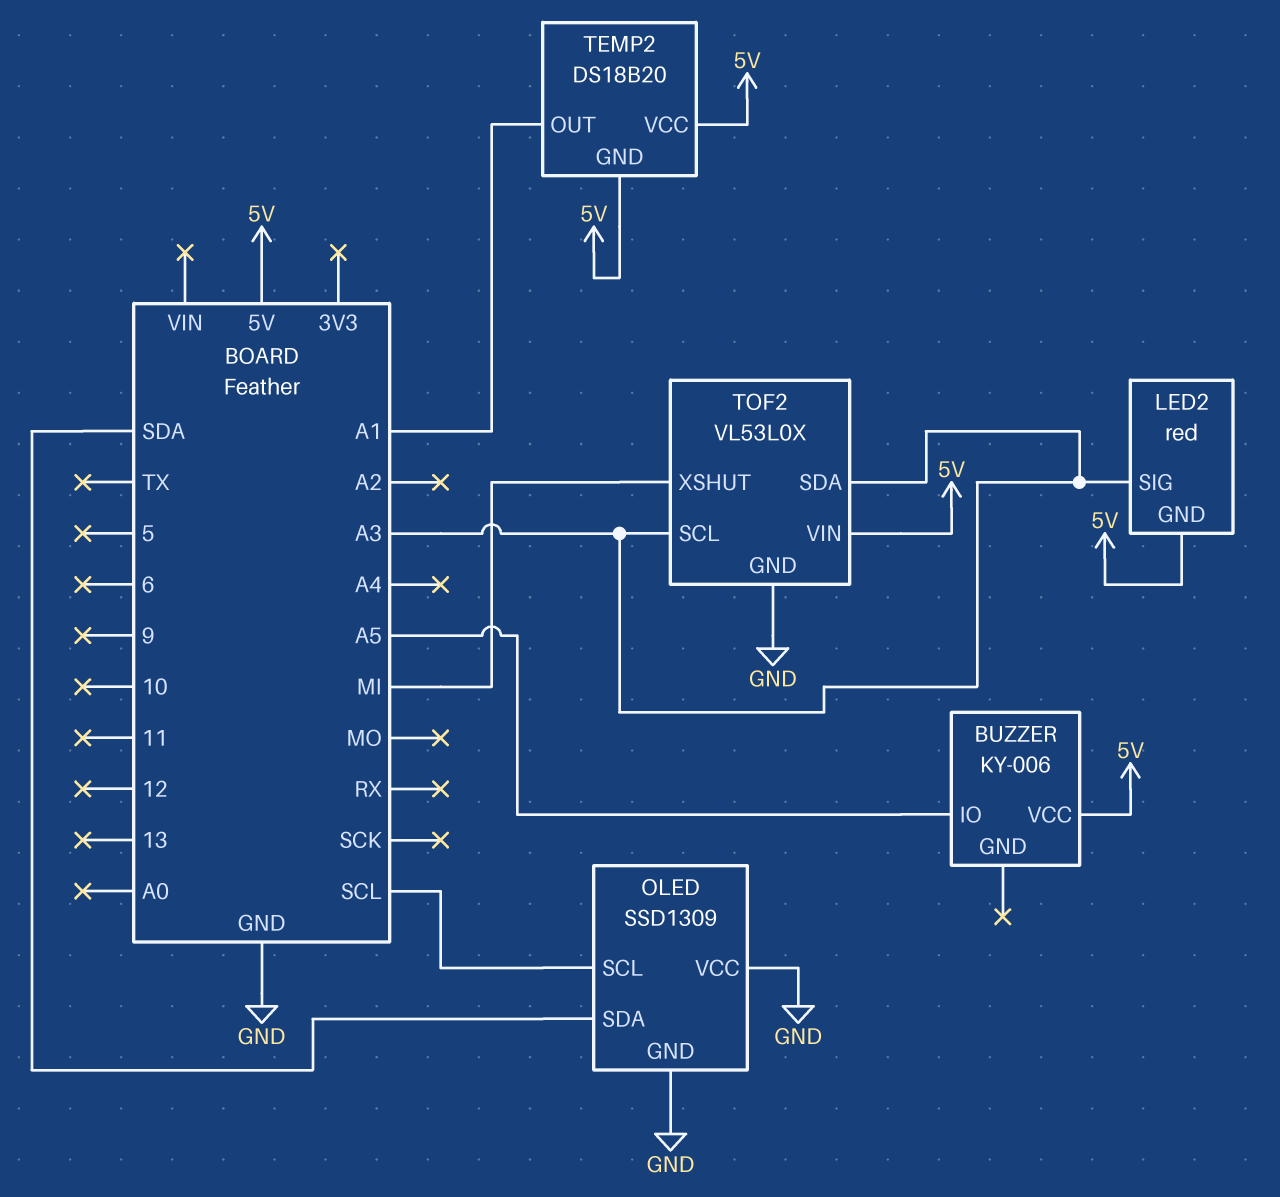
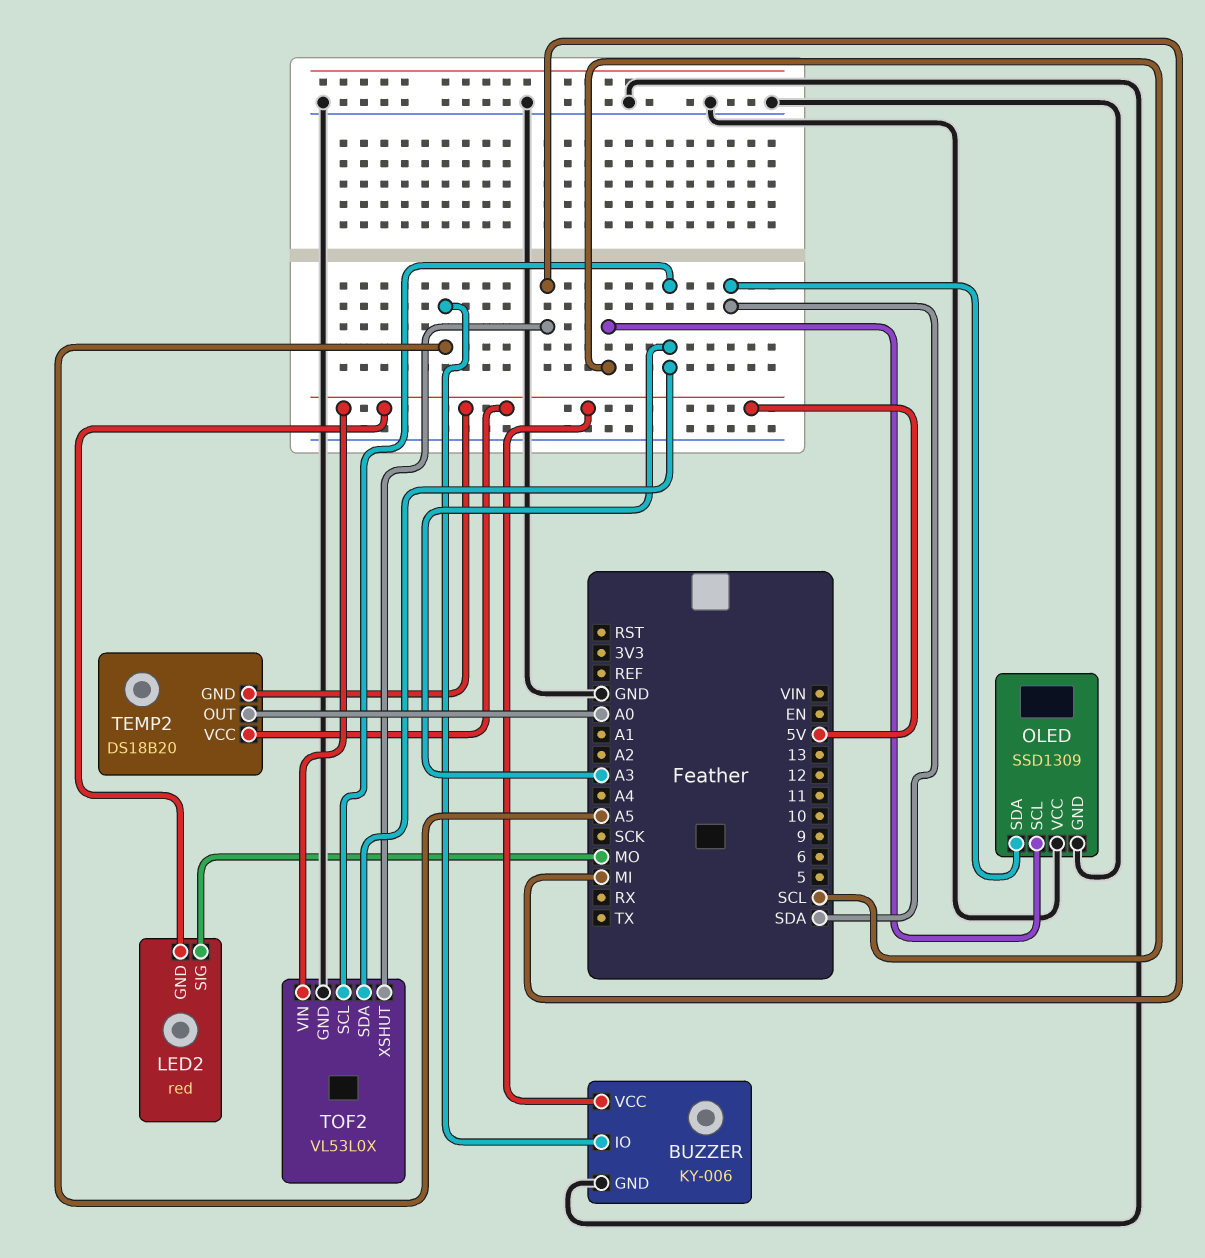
BUZZER pin GND: none -> GND
LED2 pin SIG: A3 -> MO
TEMP2 pin OUT: A1 -> A0

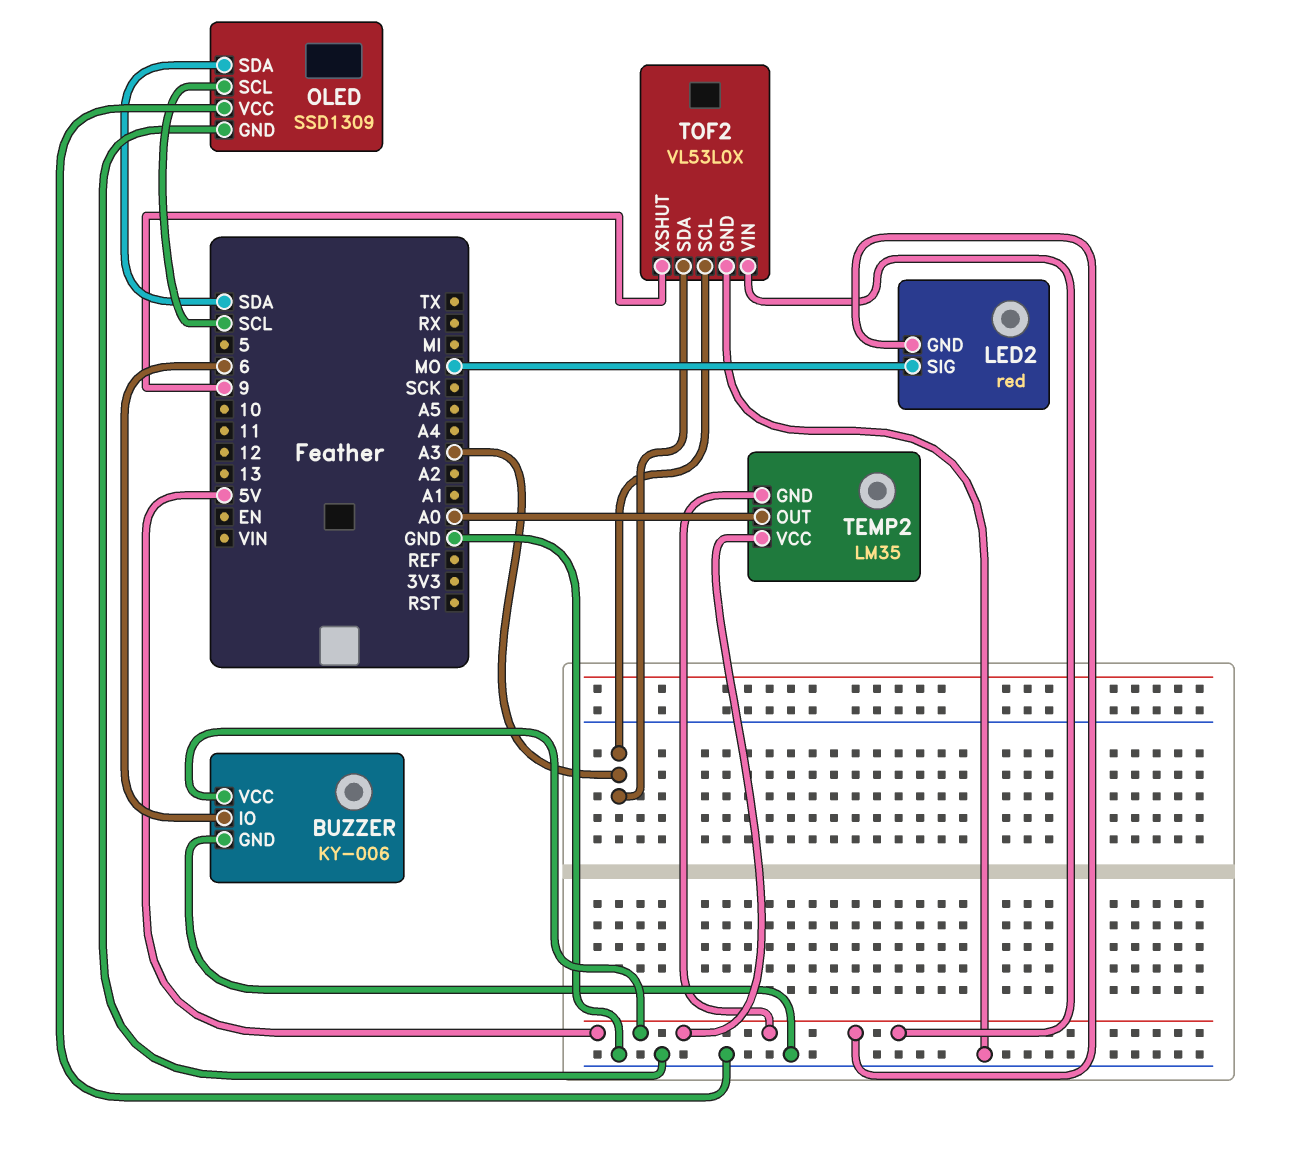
BUZZER pin IO: A5 -> 6
TEMP2: DS18B20 -> LM35
TOF2 pin XSHUT: MI -> 9

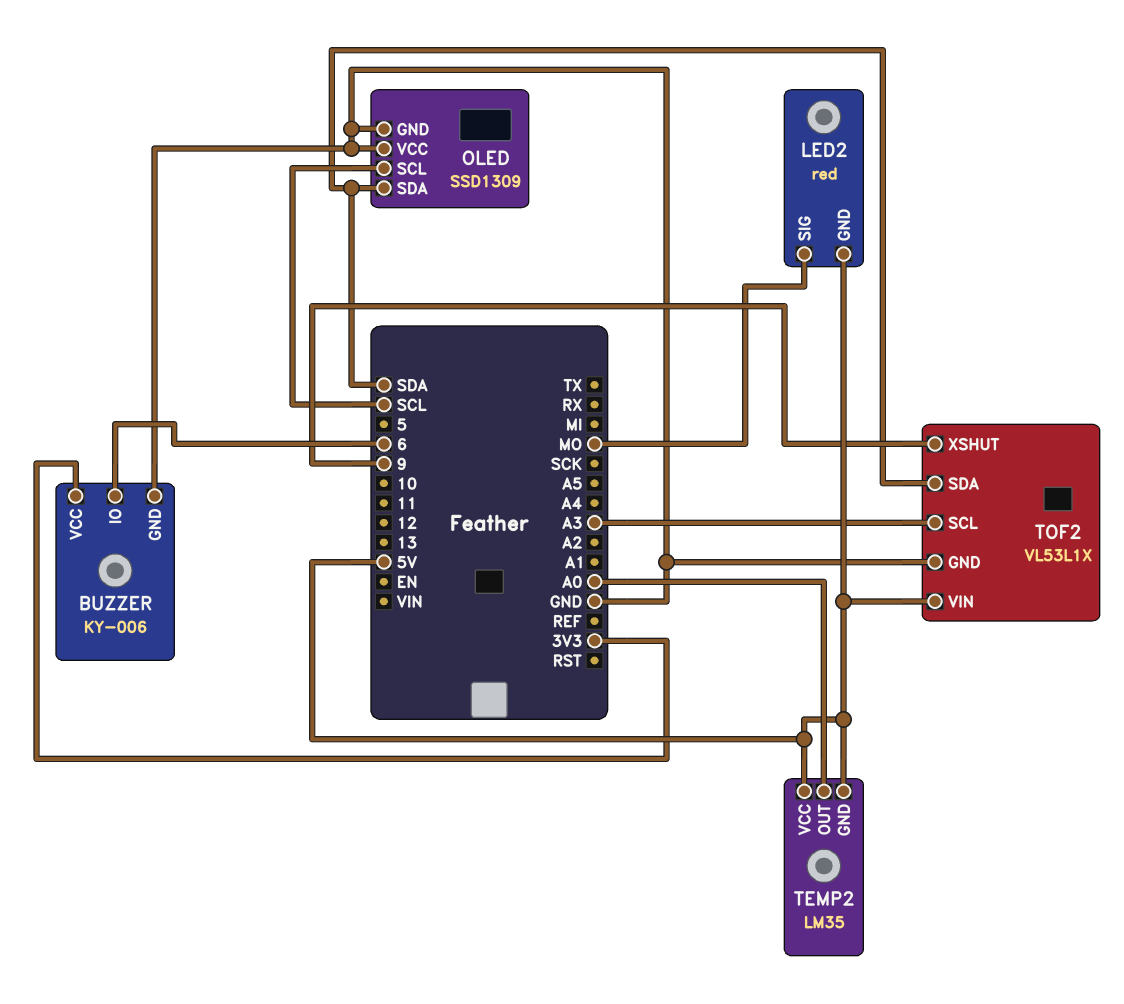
BUZZER pin VCC: 5V -> 3V3
TOF2: VL53L0X -> VL53L1X
TOF2 pin SDA: A3 -> SDA

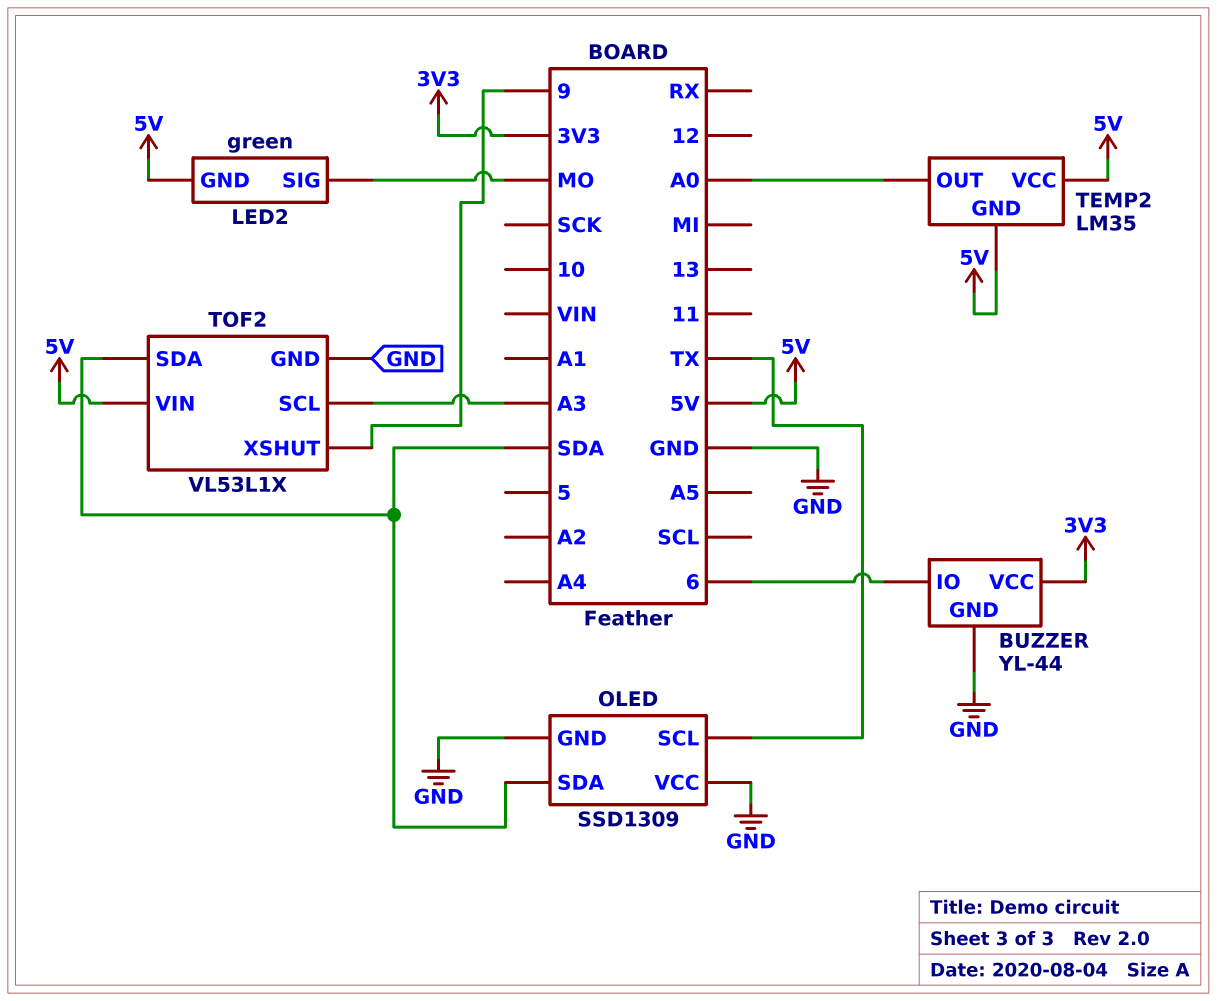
BUZZER: KY-006 -> YL-44
LED2: red -> green
OLED pin SCL: SCL -> TX

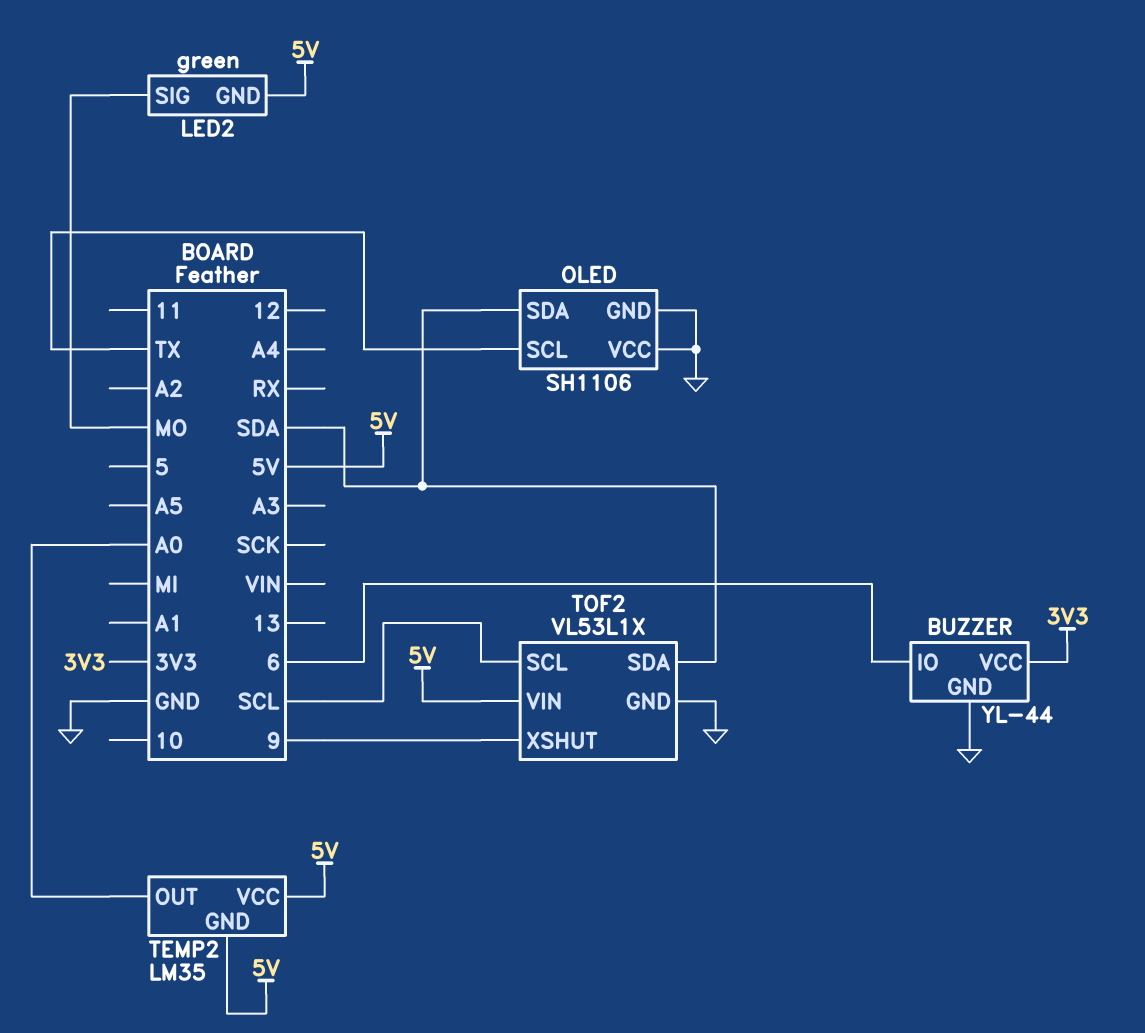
OLED: SSD1309 -> SH1106
TOF2 pin SCL: A3 -> SCL

